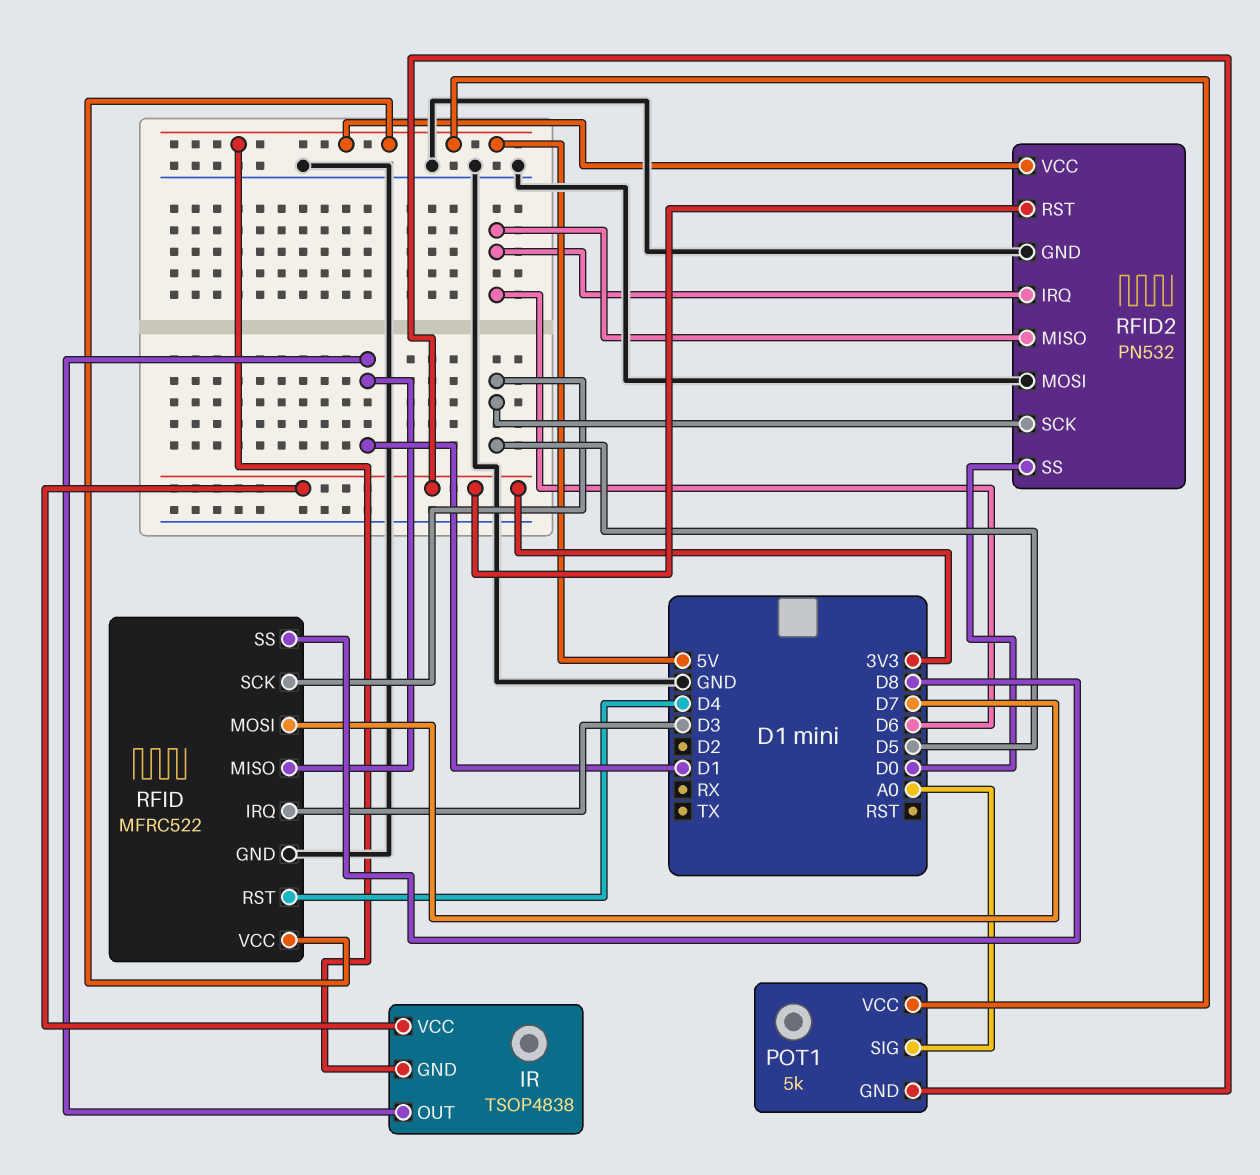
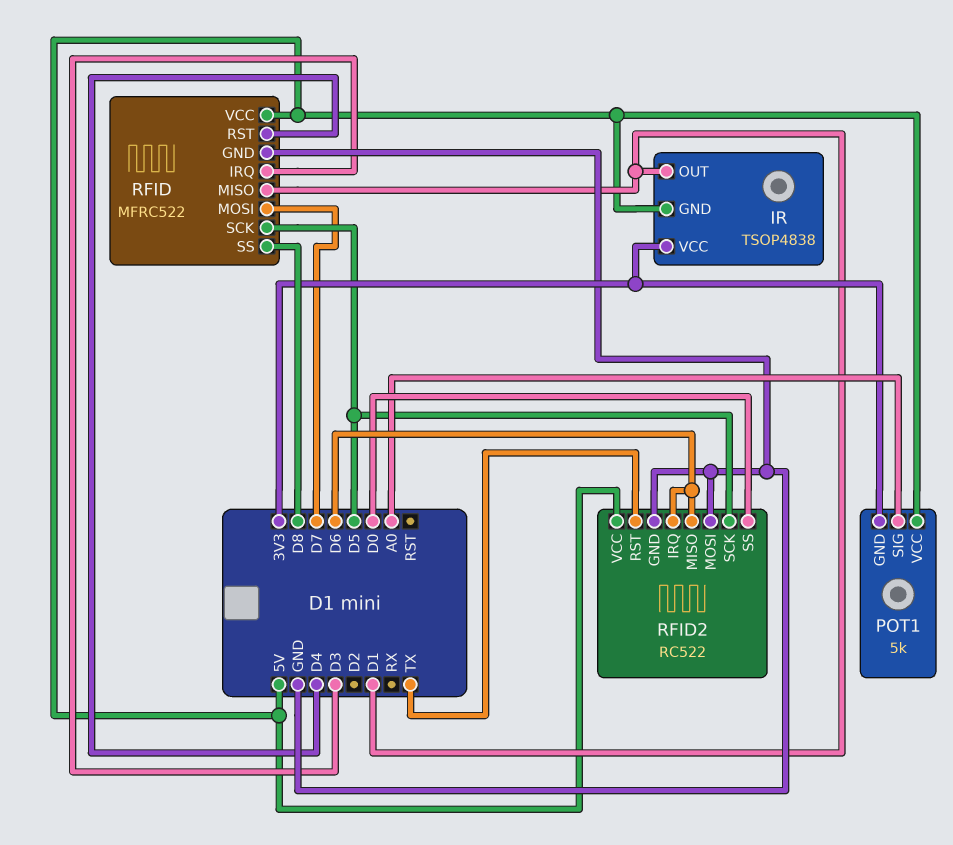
RFID2: PN532 -> RC522
RFID2 pin RST: 3V3 -> TX

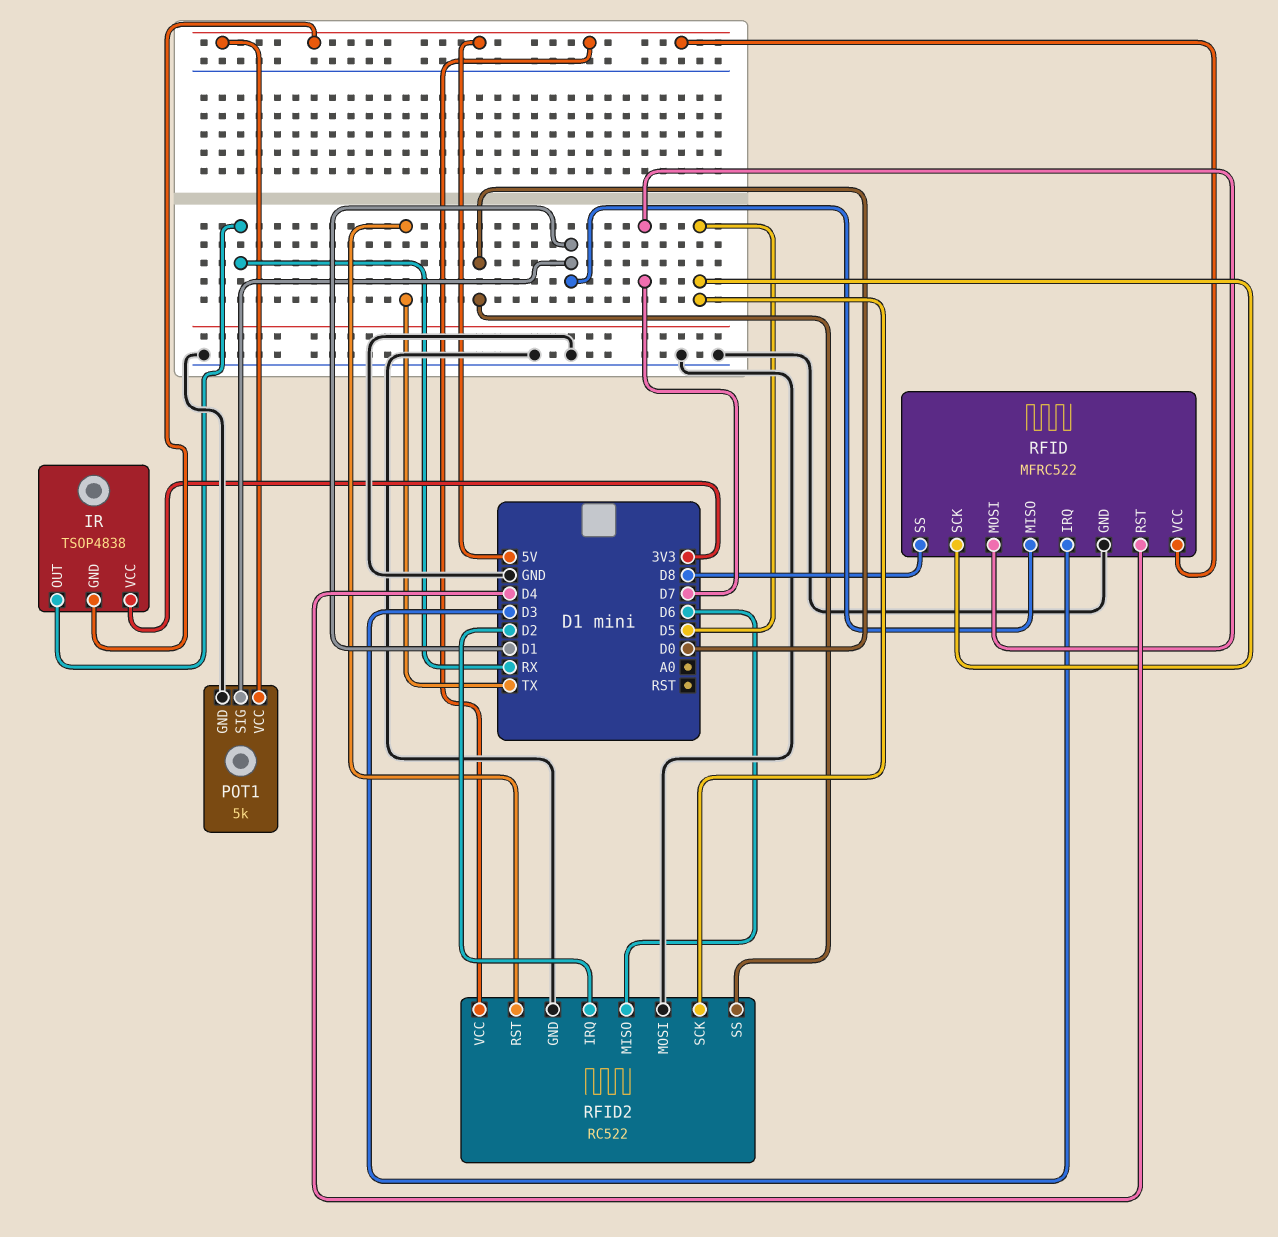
IR pin OUT: D1 -> RX
POT1 pin GND: 3V3 -> GND
POT1 pin SIG: A0 -> D1
RFID2 pin IRQ: D6 -> D2

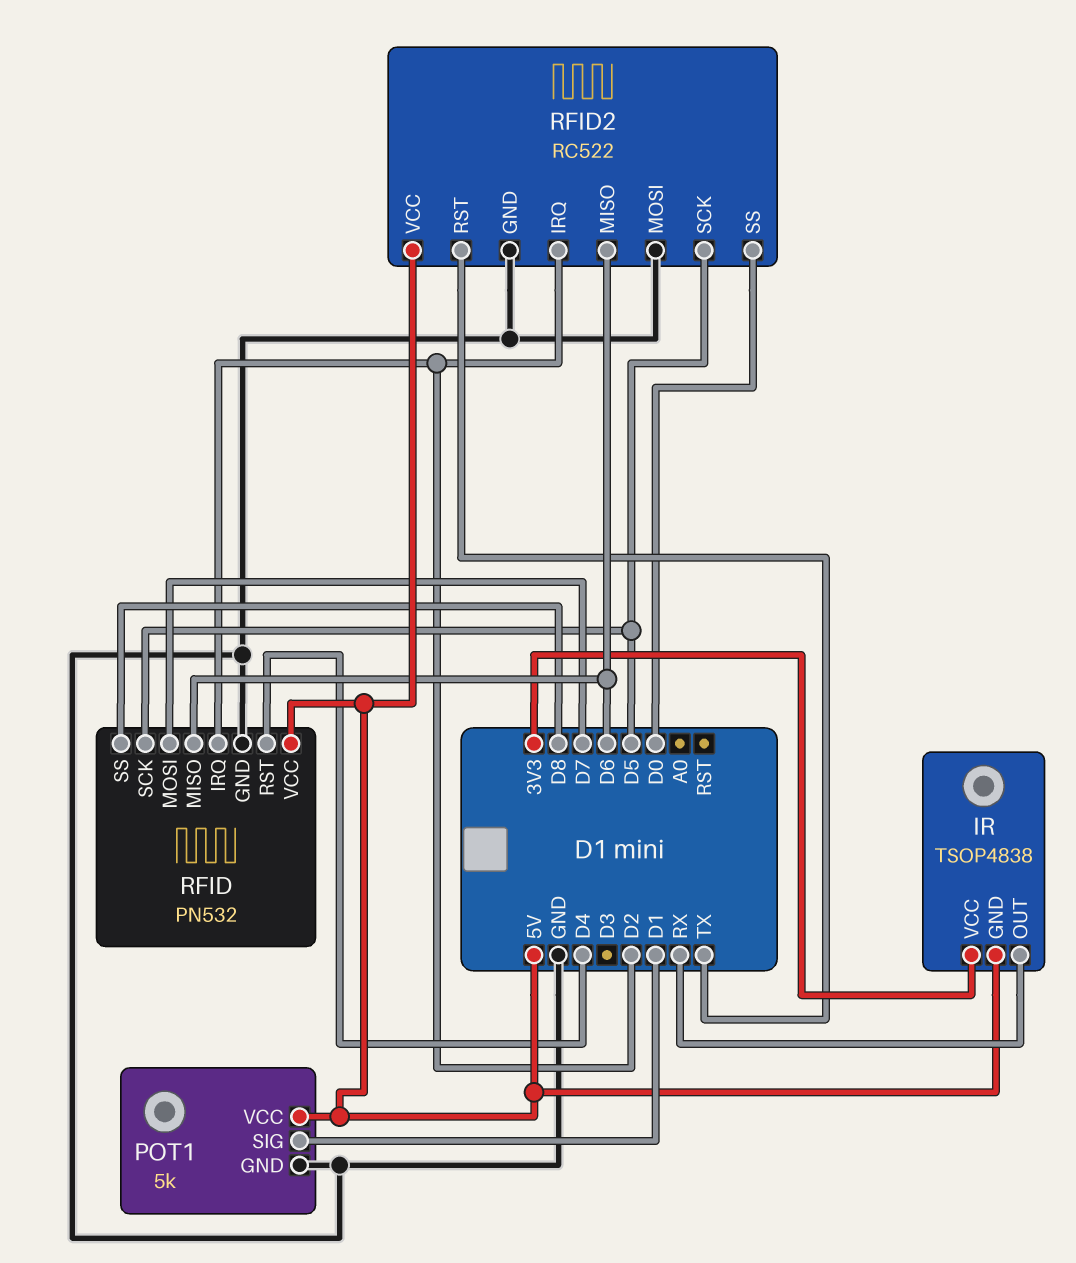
RFID: MFRC522 -> PN532
RFID pin IRQ: D3 -> D2
RFID pin MISO: D1 -> D6

